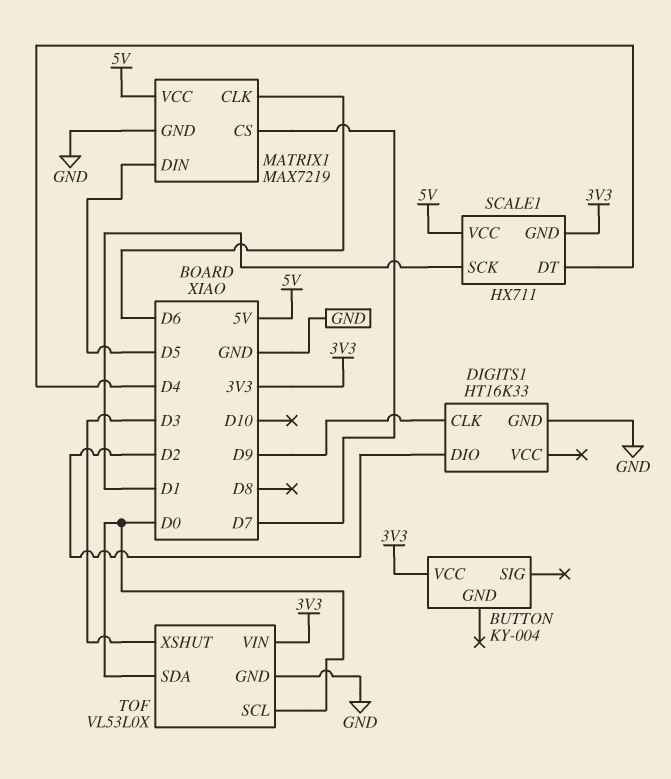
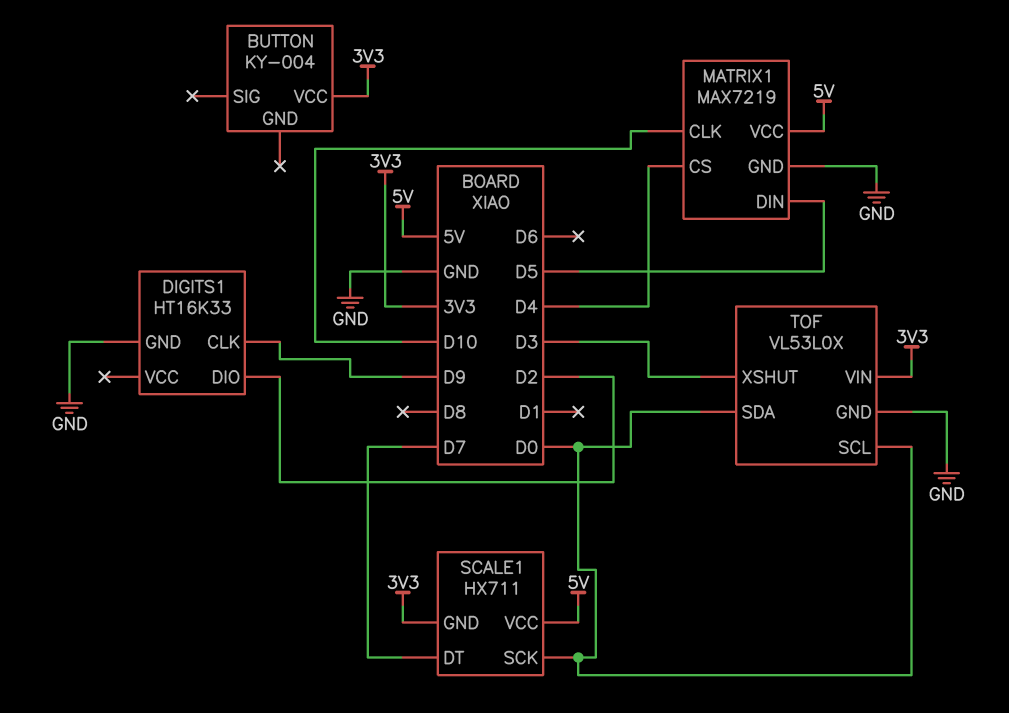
MATRIX1 pin CLK: D6 -> D10
MATRIX1 pin CS: D7 -> D4
SCALE1 pin DT: D4 -> D7
SCALE1 pin SCK: D1 -> D0

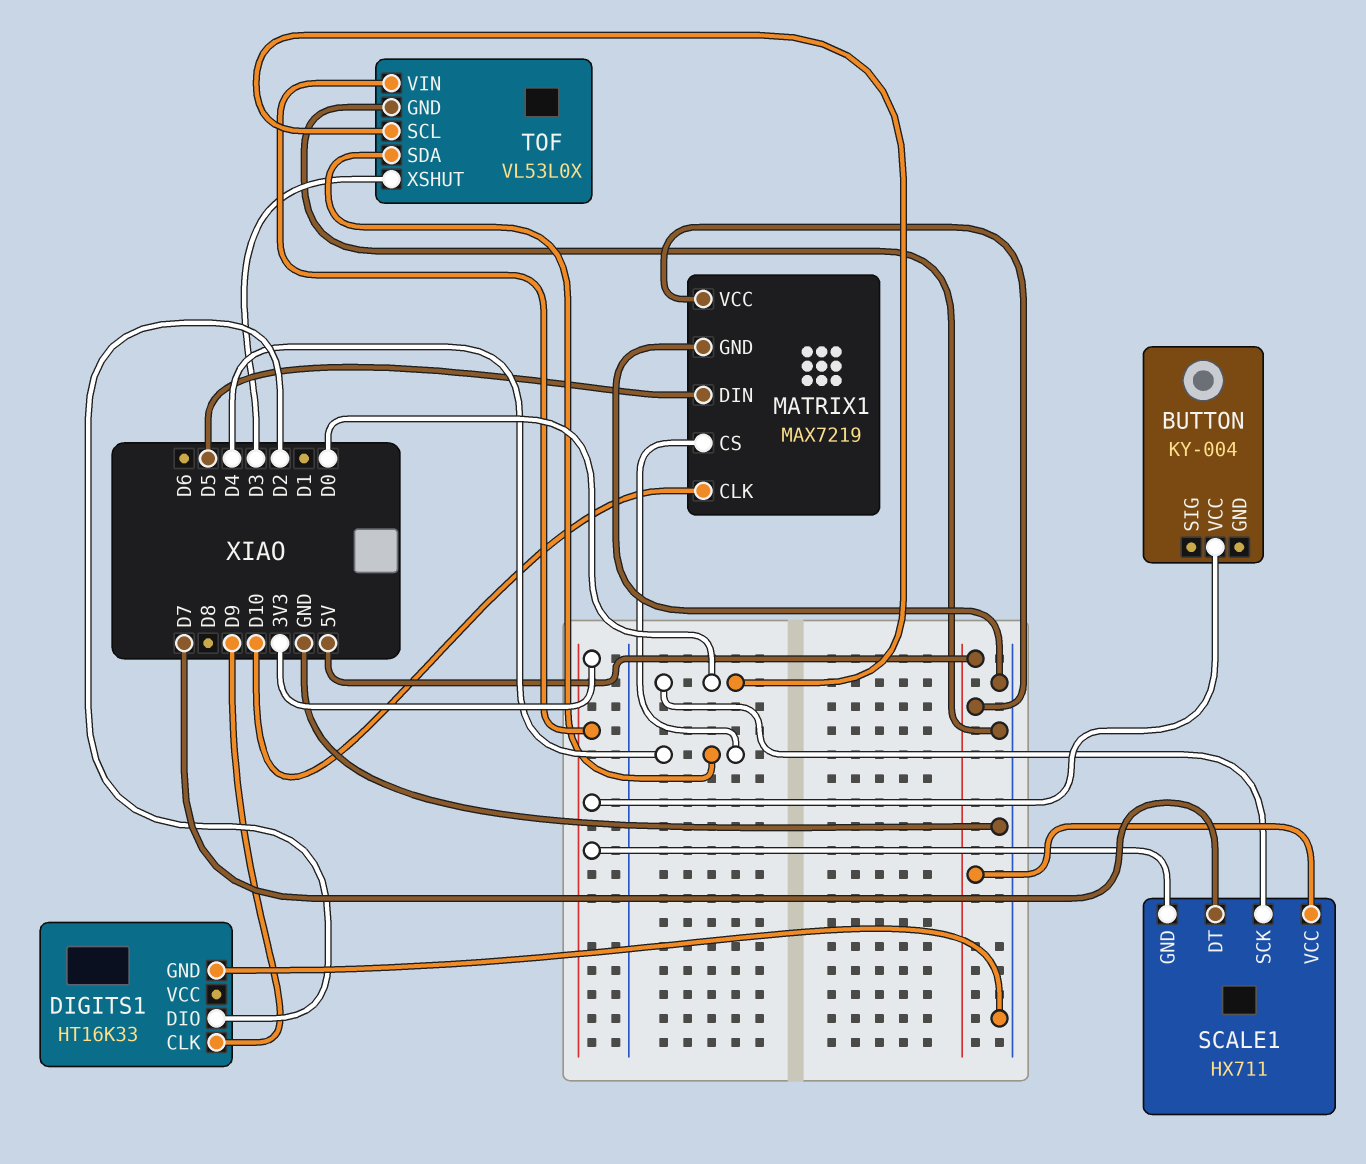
TOF pin SDA: D0 -> D4

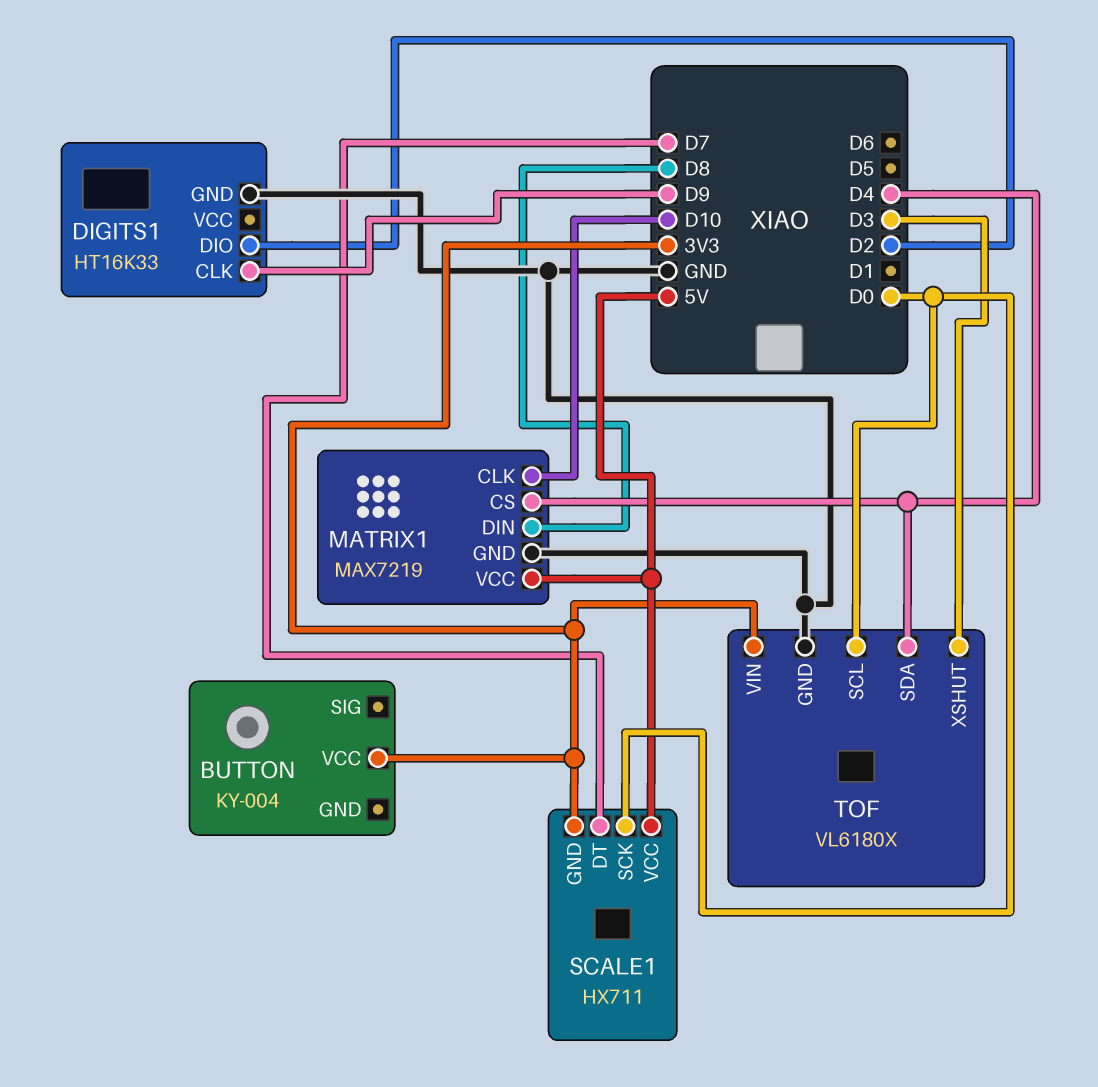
MATRIX1 pin DIN: D5 -> D8
TOF: VL53L0X -> VL6180X

